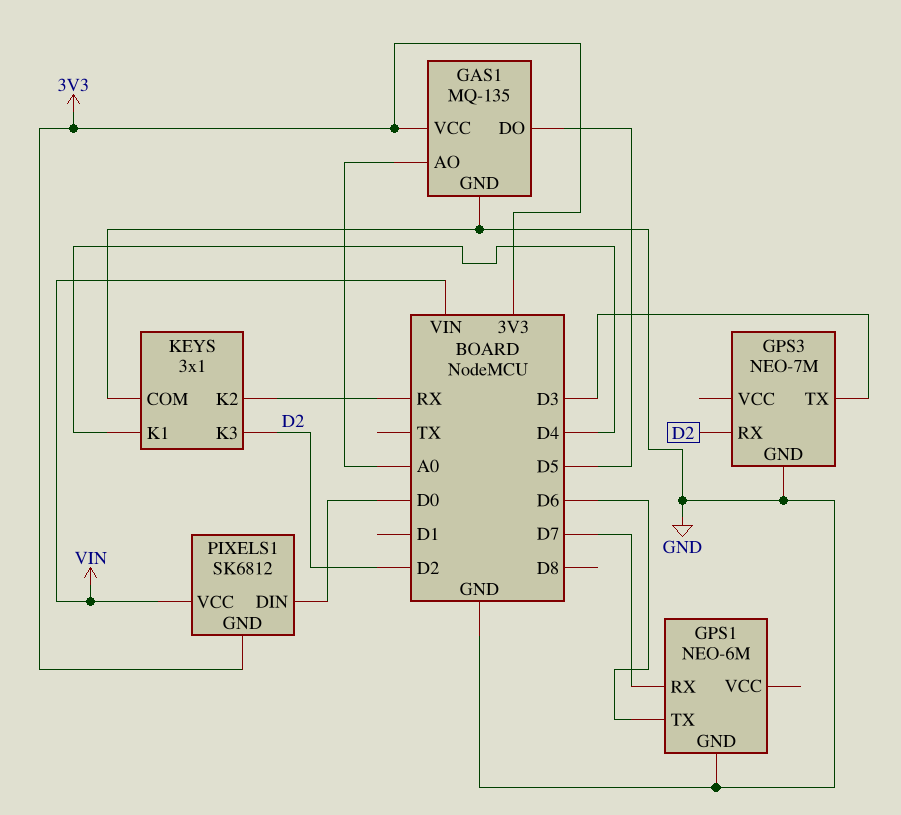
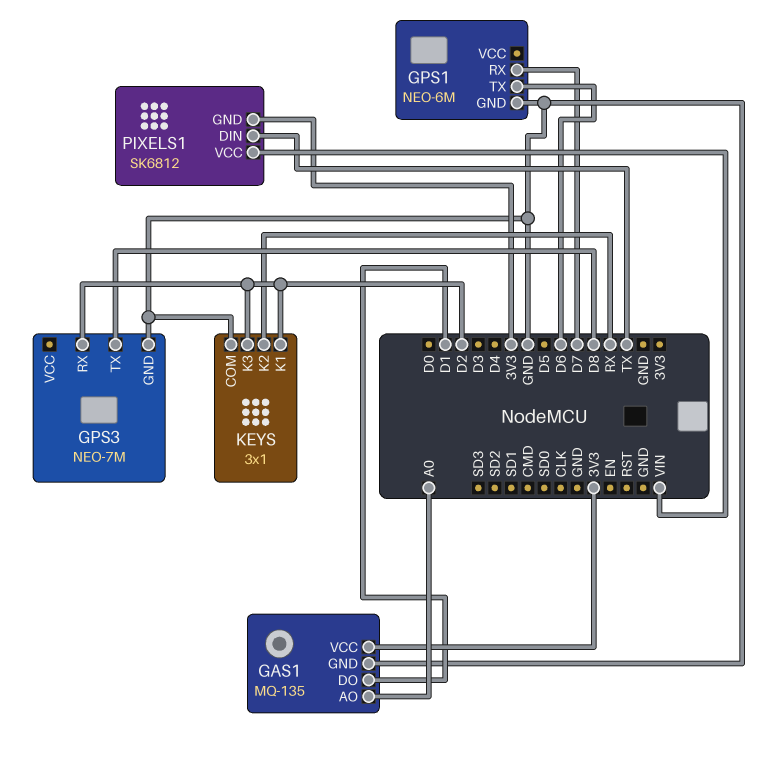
GAS1 pin DO: D5 -> D1
GPS3 pin TX: D3 -> D8
KEYS pin K1: D4 -> D2
PIXELS1 pin DIN: D0 -> TX

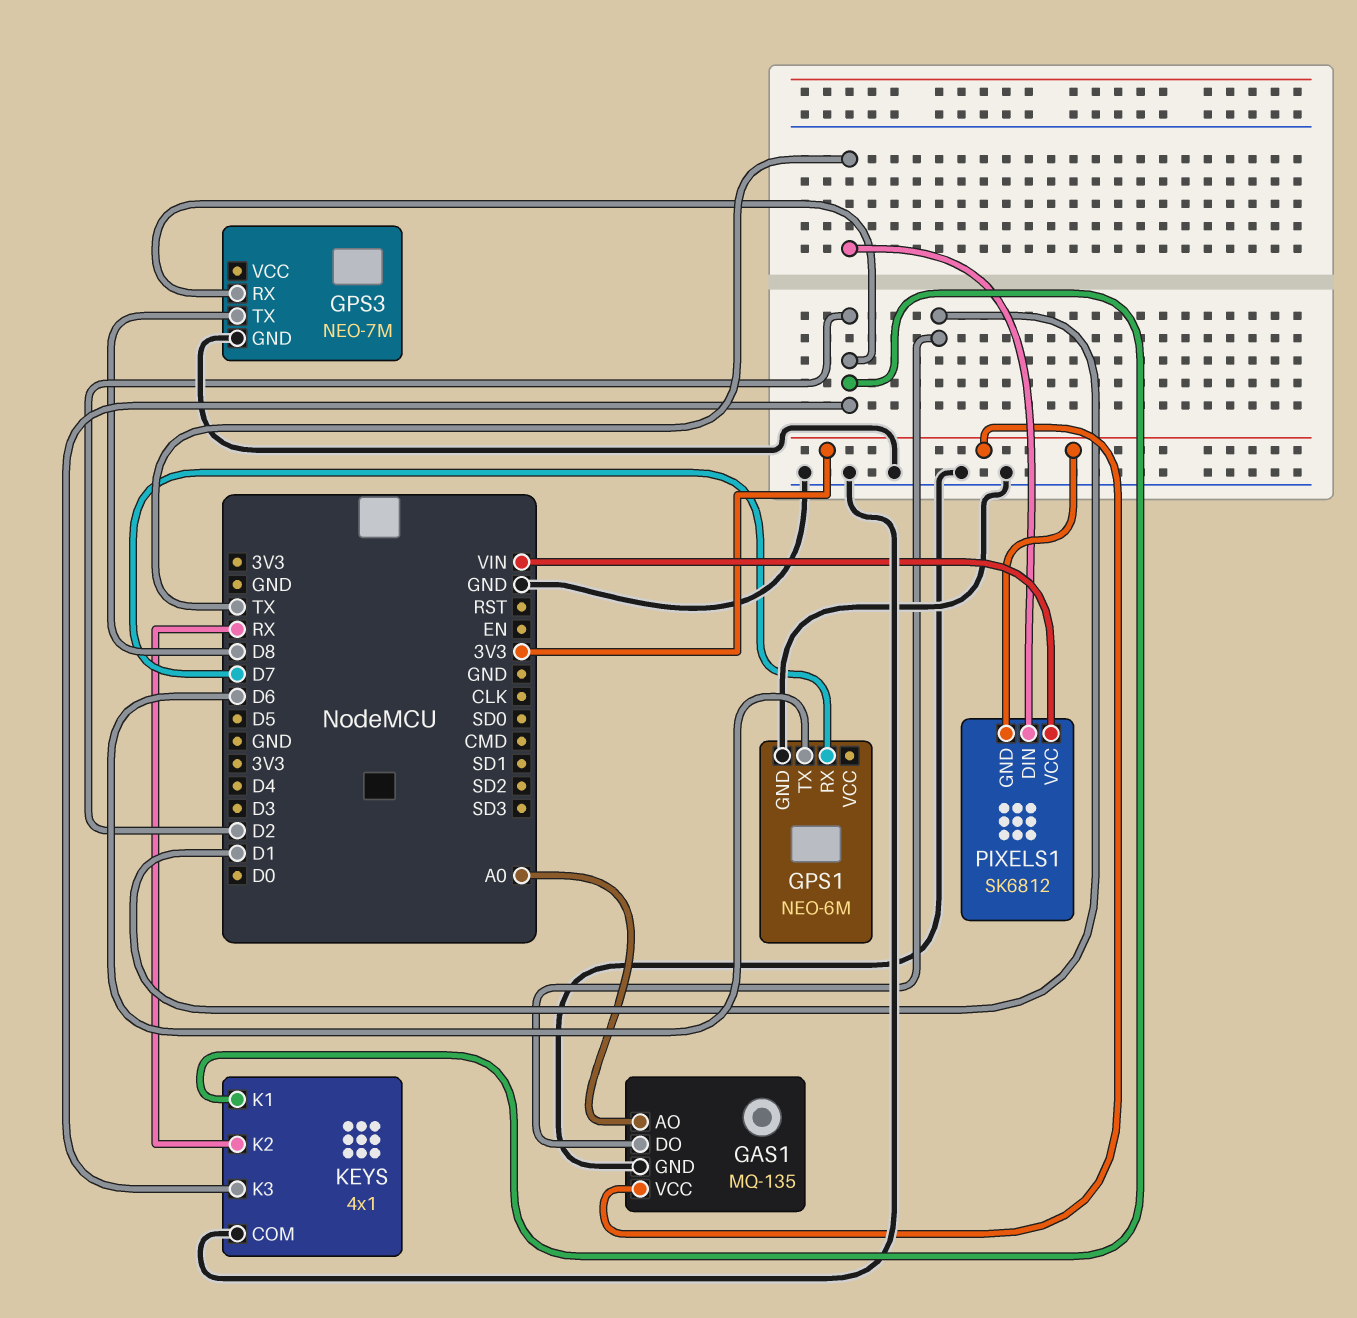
KEYS: 3x1 -> 4x1

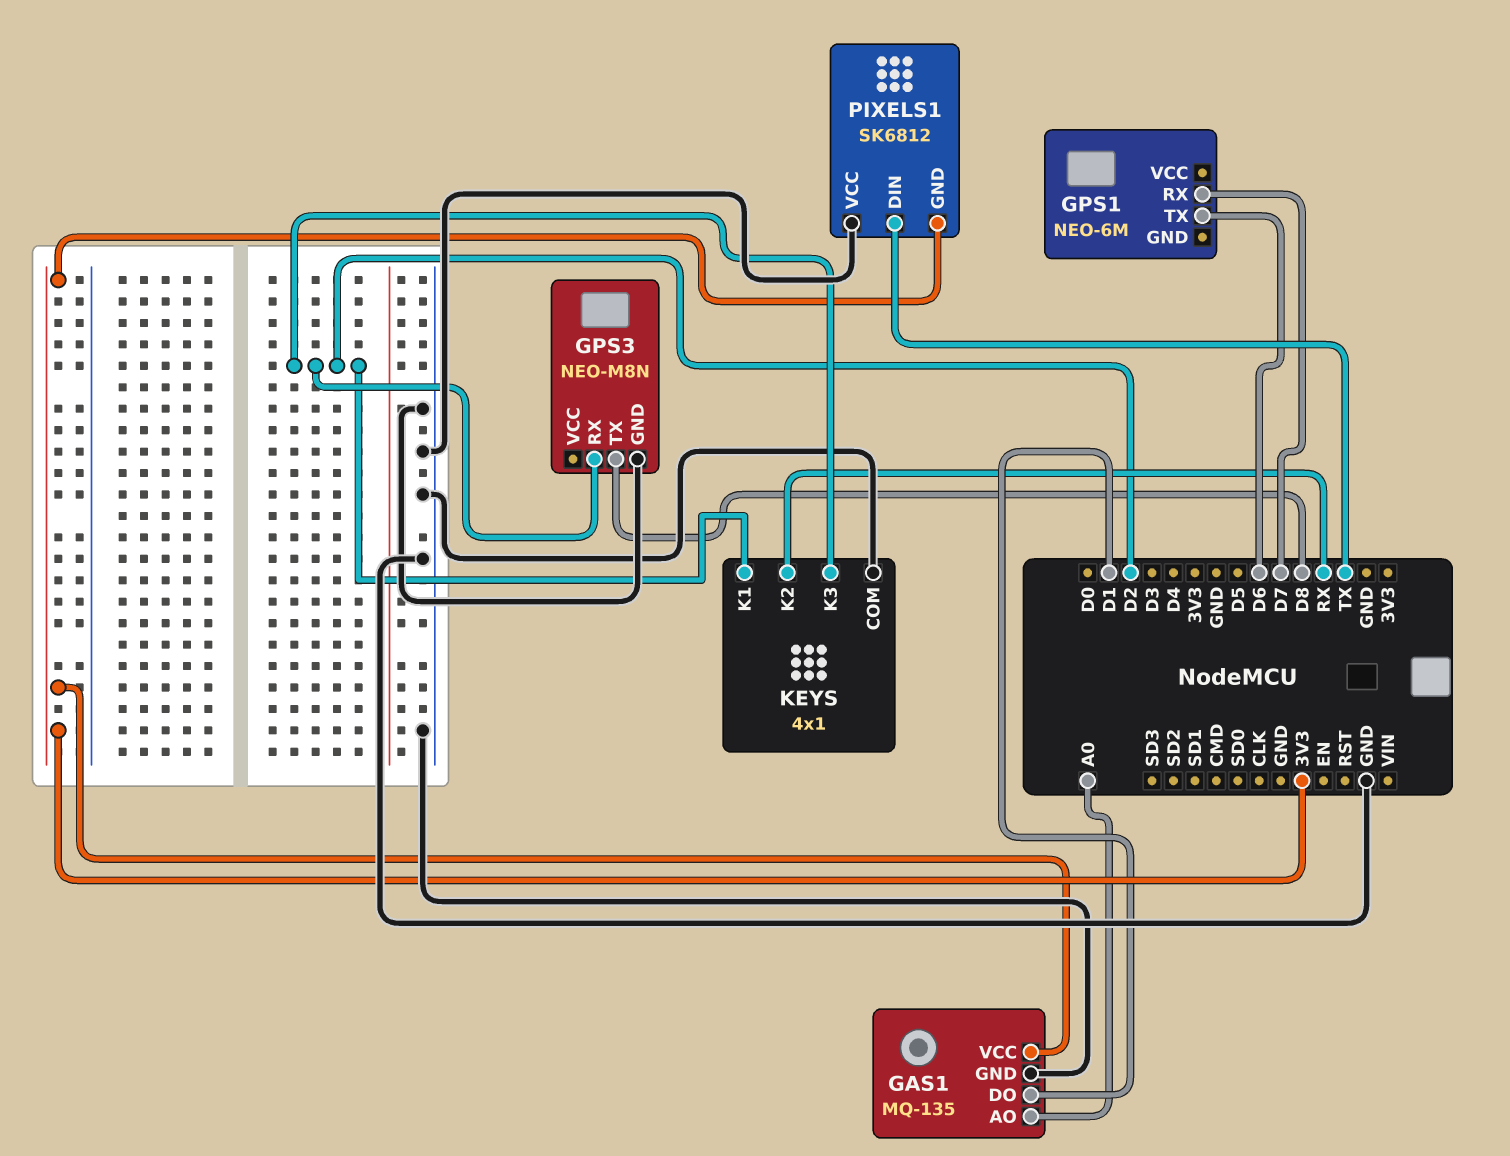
GPS1 pin GND: GND -> none
GPS3: NEO-7M -> NEO-M8N
PIXELS1 pin VCC: VIN -> GND

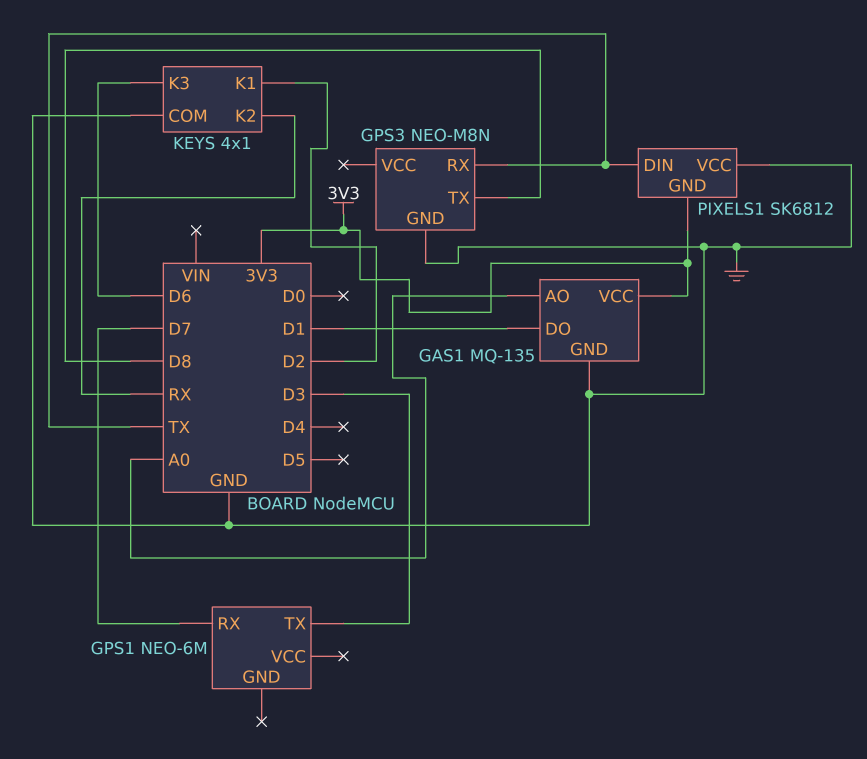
GPS1 pin TX: D6 -> D3
GPS3 pin RX: D2 -> TX
KEYS pin K3: D2 -> D6

